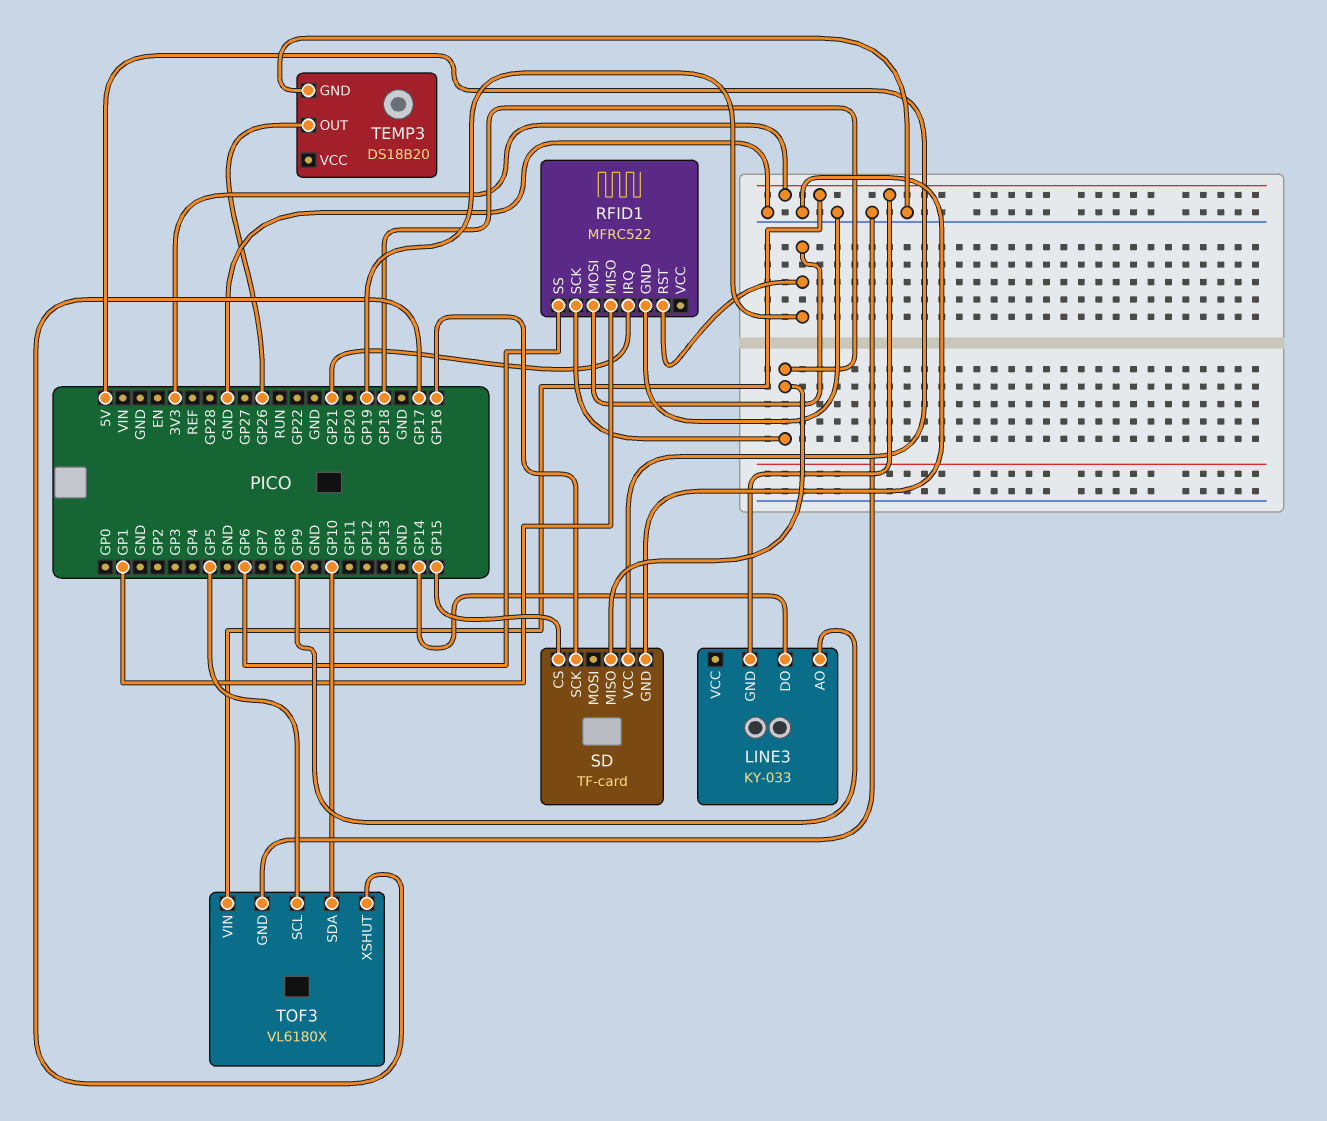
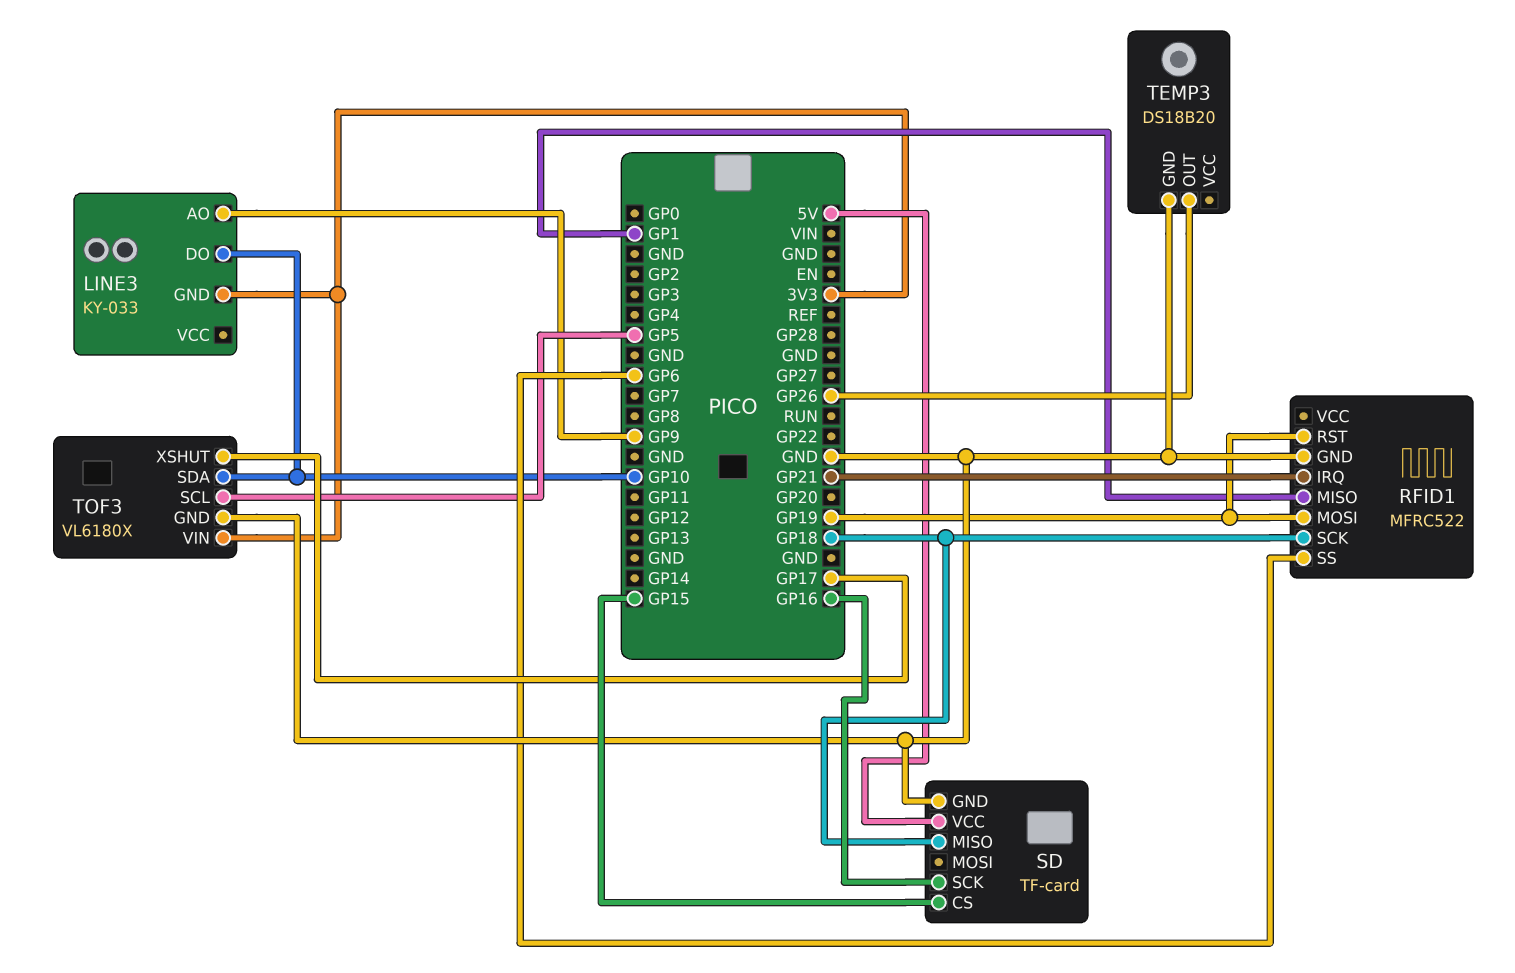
LINE3 pin DO: GP14 -> GP10

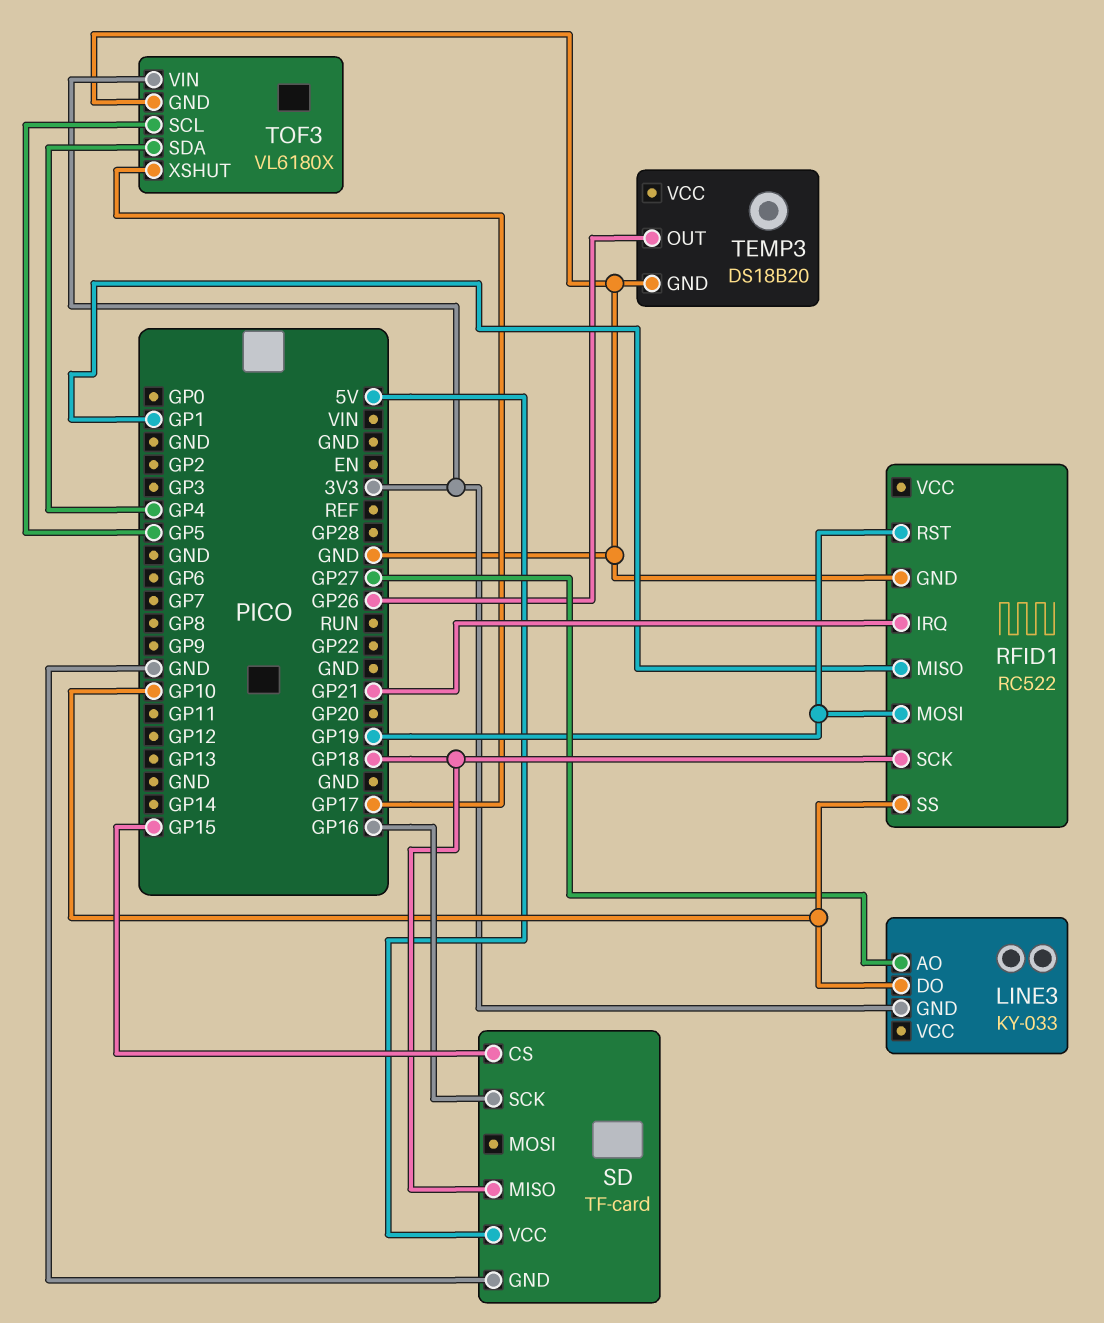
LINE3 pin AO: GP9 -> GP27
RFID1: MFRC522 -> RC522
RFID1 pin SS: GP6 -> GP10
TOF3 pin SDA: GP10 -> GP4

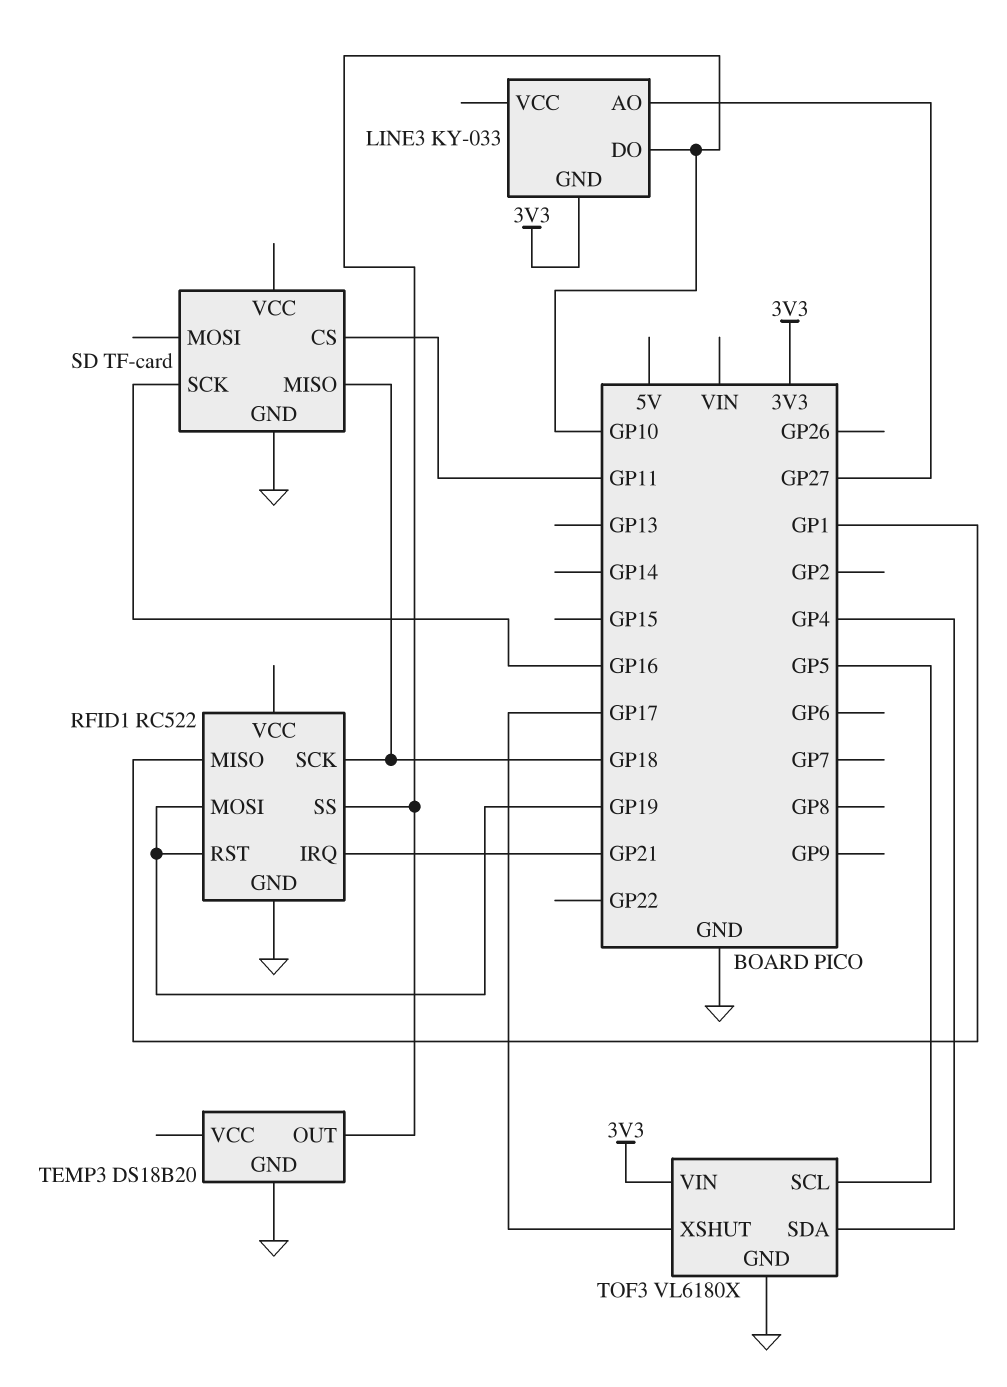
SD pin CS: GP15 -> GP11
SD pin VCC: 5V -> none
TEMP3 pin OUT: GP26 -> GP10

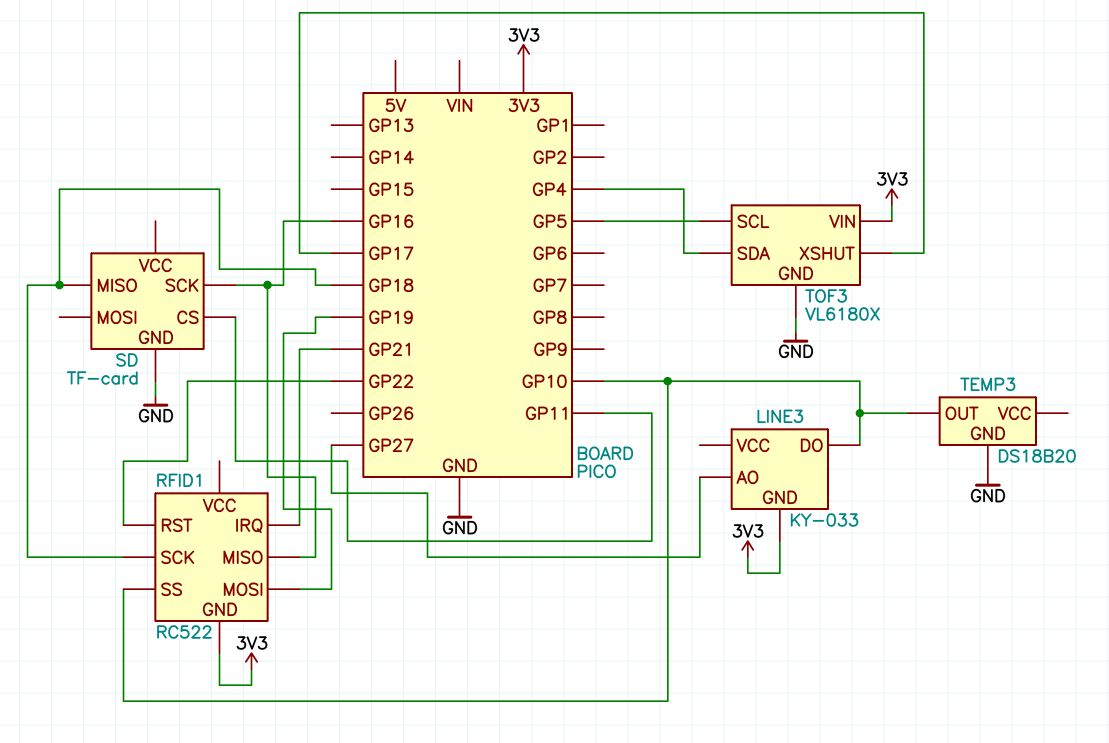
RFID1 pin GND: GND -> 3V3
RFID1 pin MISO: GP1 -> GP16
RFID1 pin RST: GP19 -> GP22

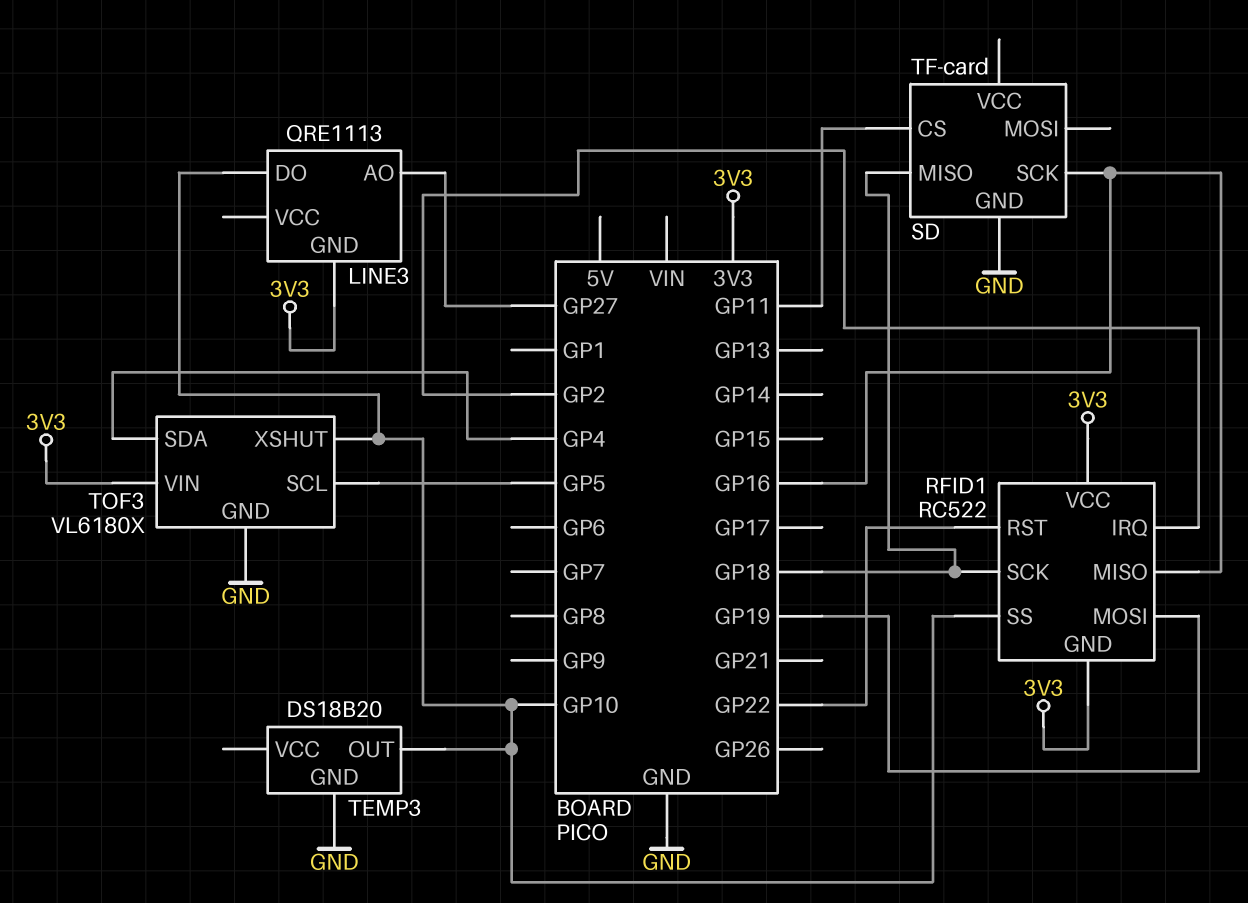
LINE3: KY-033 -> QRE1113
RFID1 pin IRQ: GP21 -> GP2
RFID1 pin VCC: none -> 3V3
TOF3 pin XSHUT: GP17 -> GP10

